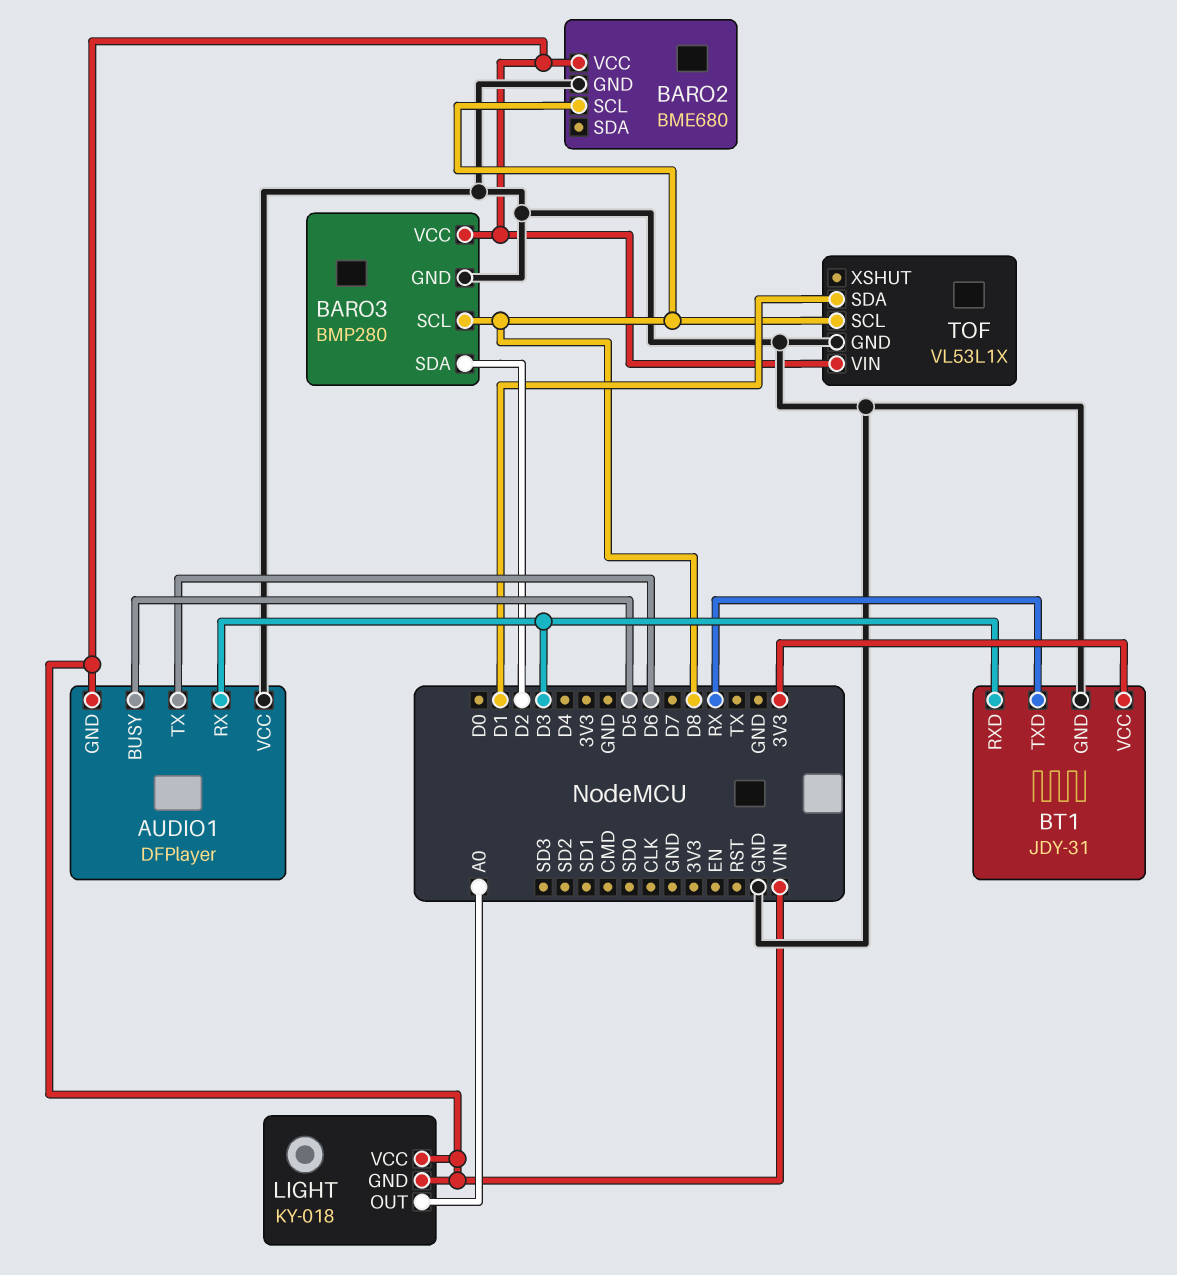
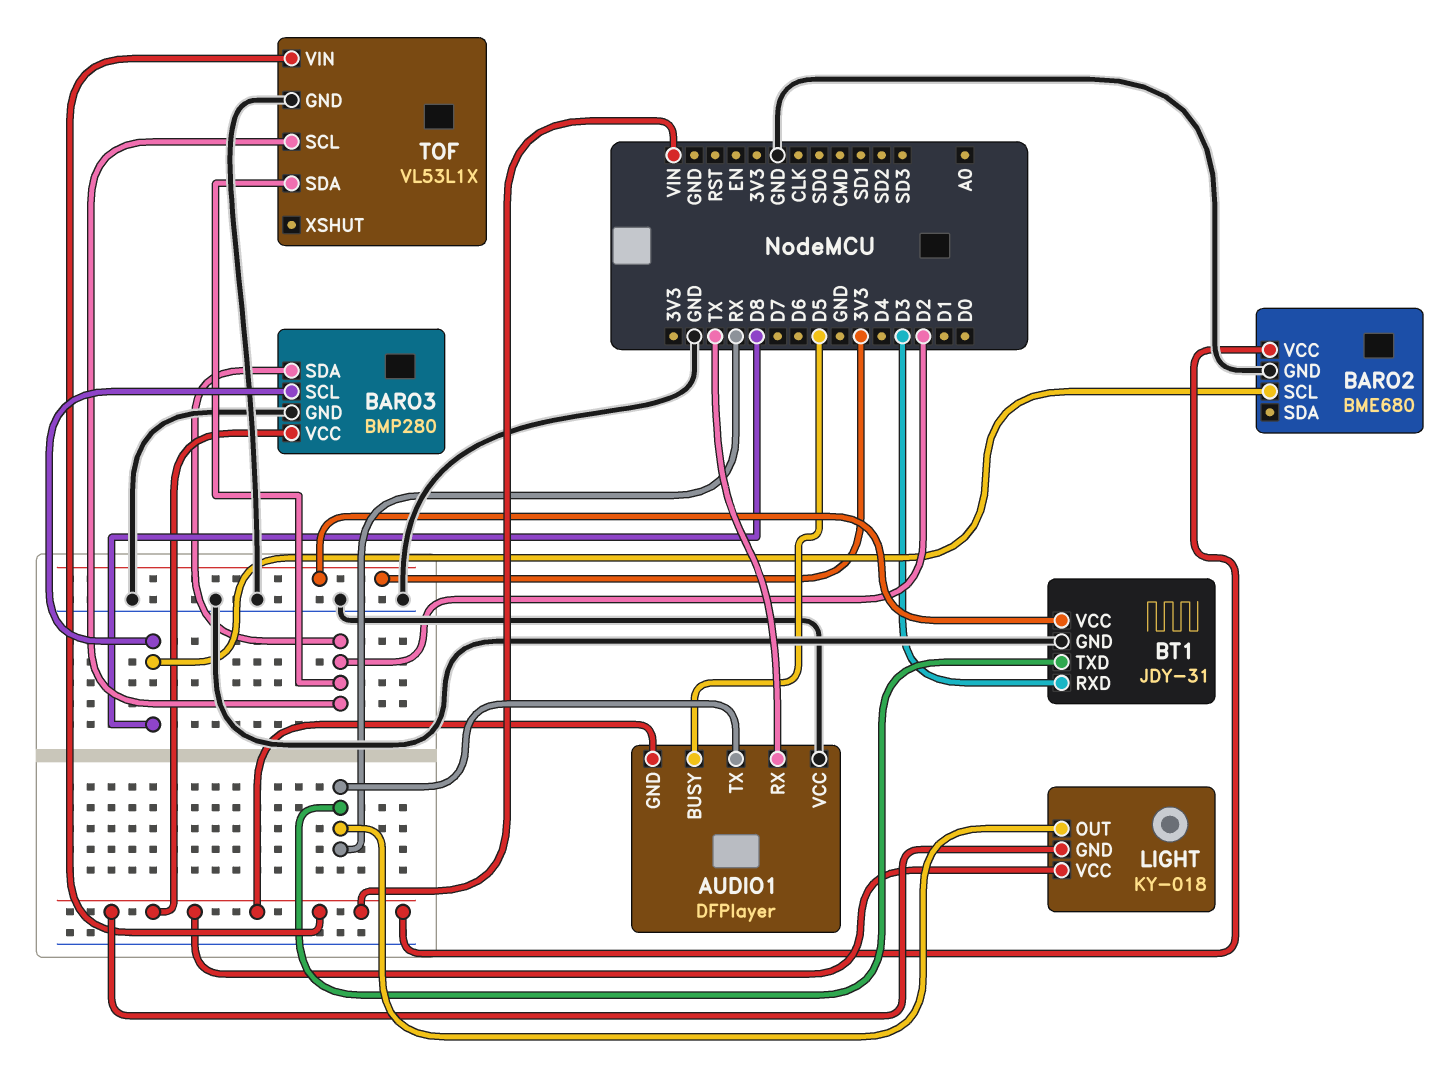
AUDIO1 pin RX: D3 -> TX
AUDIO1 pin TX: D6 -> RX
LIGHT pin OUT: A0 -> RX
TOF pin SCL: D8 -> D2
TOF pin SDA: D1 -> D2

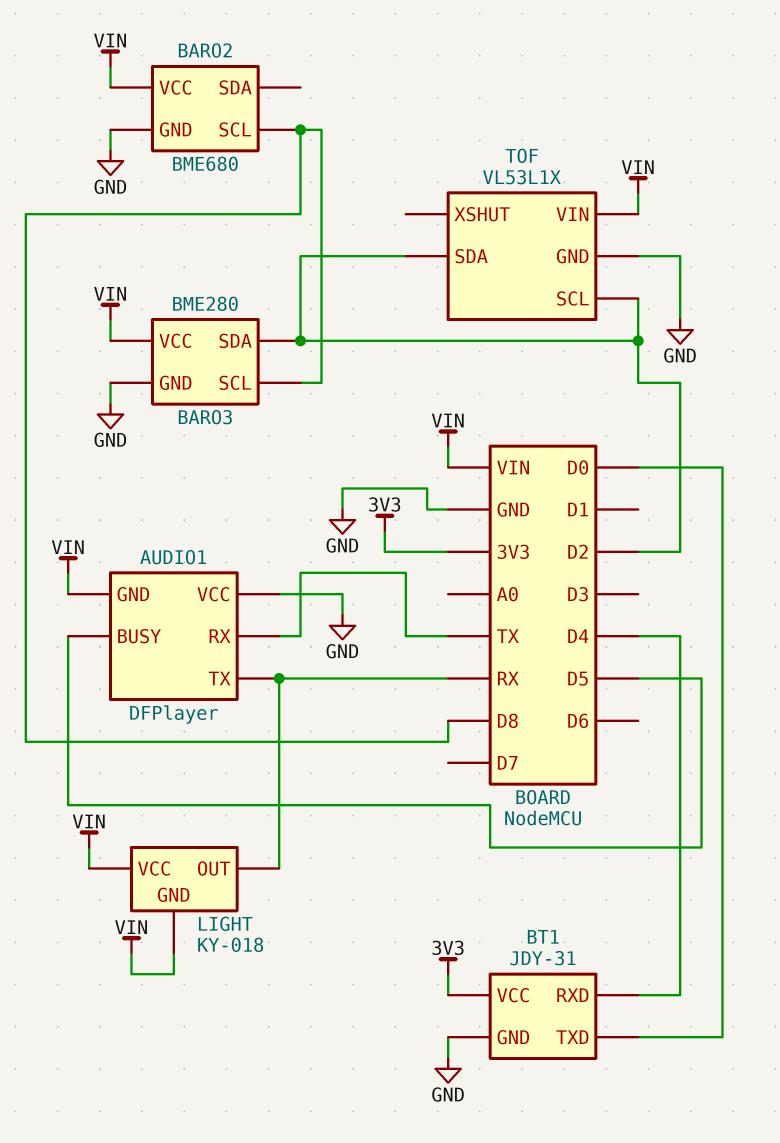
BARO3: BMP280 -> BME280
BT1 pin RXD: D3 -> D4
BT1 pin TXD: RX -> D0

